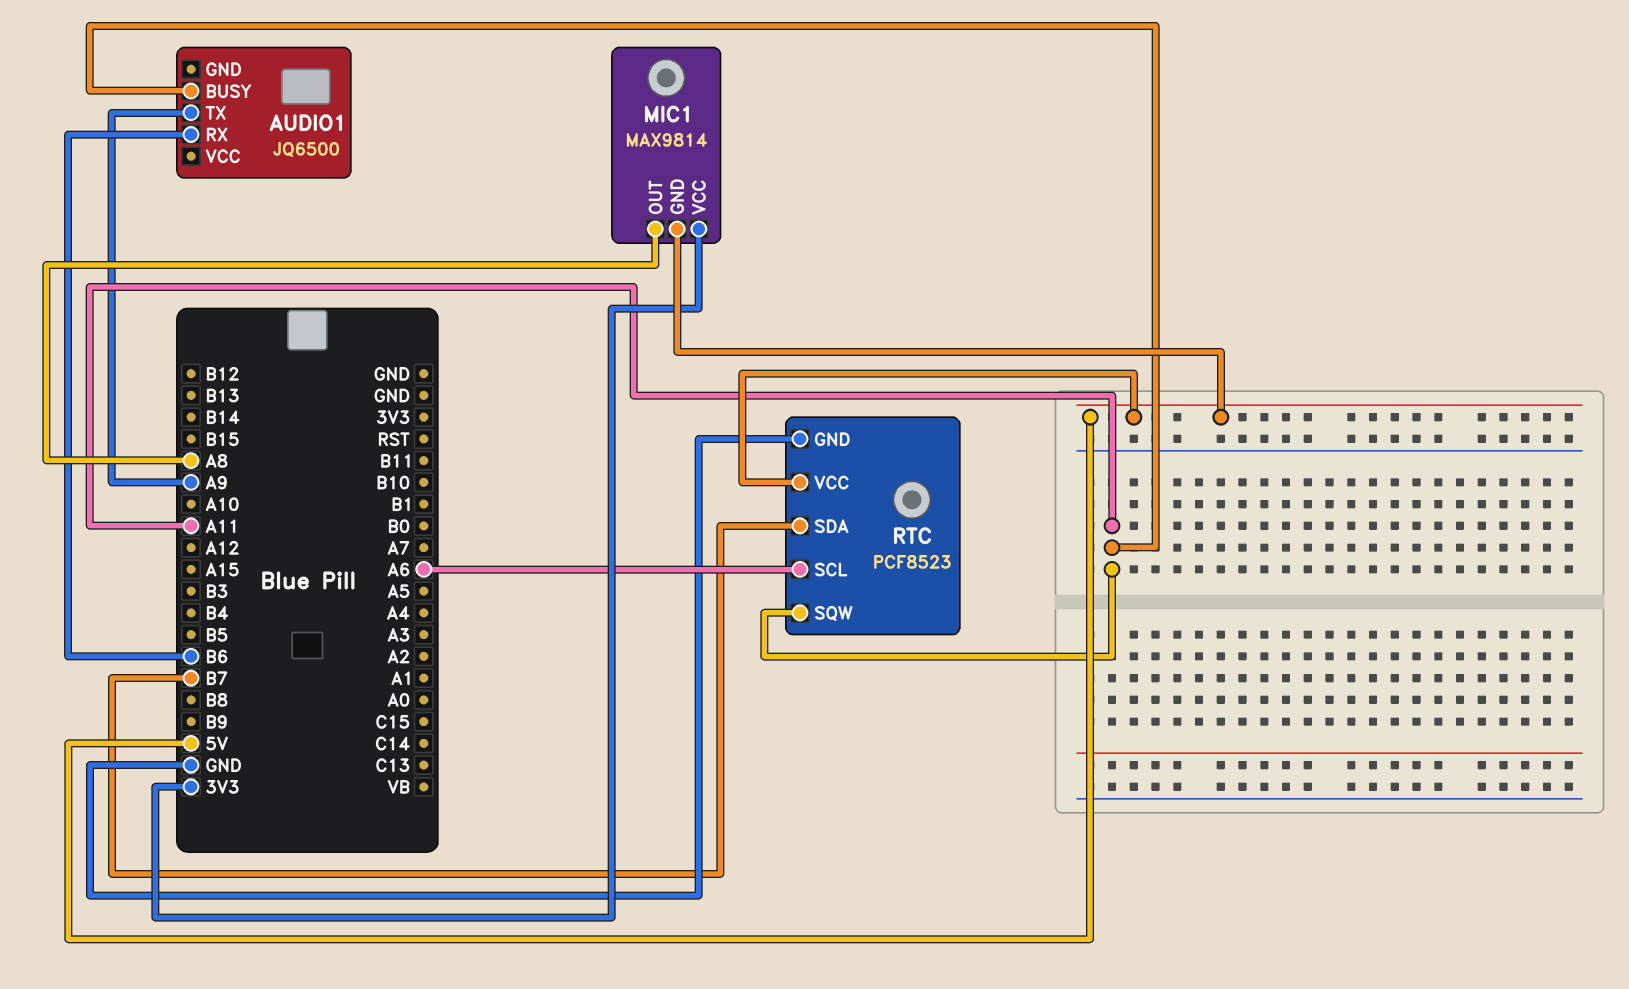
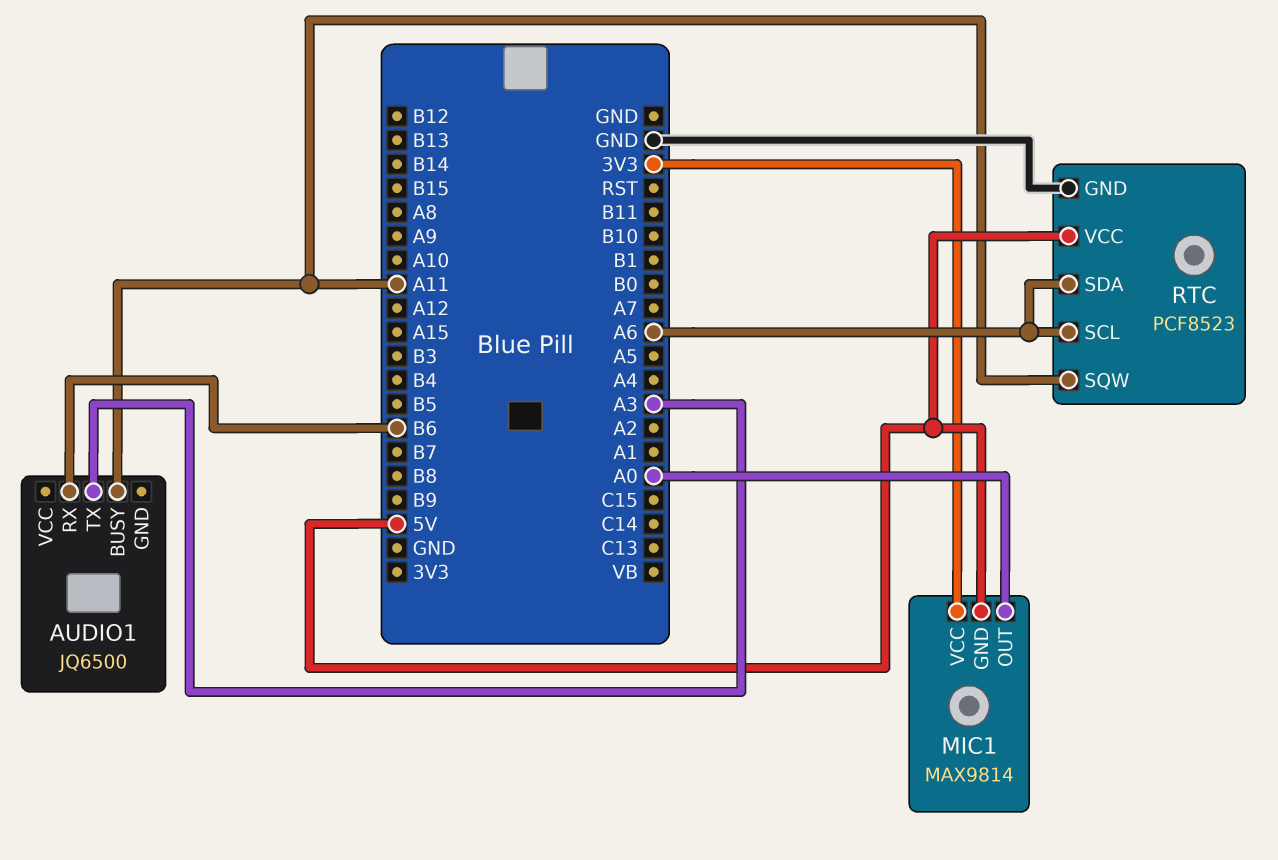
AUDIO1 pin TX: A9 -> A3
MIC1 pin OUT: A8 -> A0
RTC pin SDA: B7 -> A6

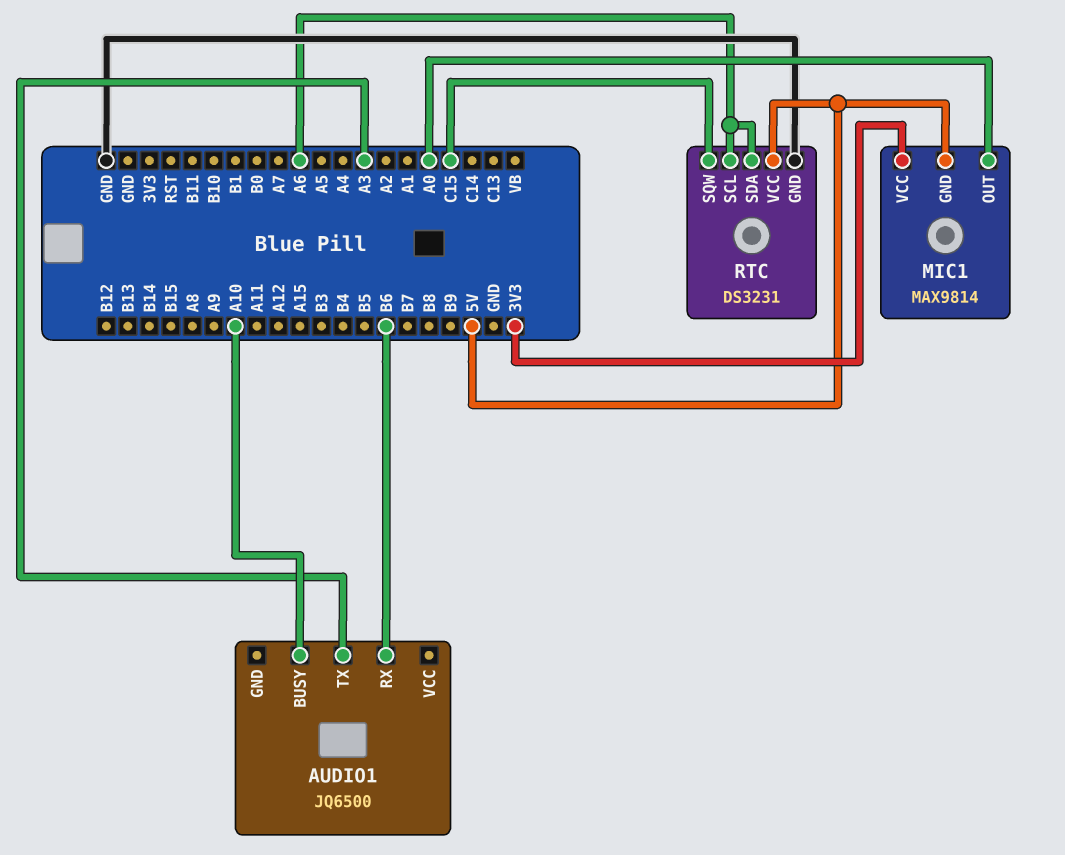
AUDIO1 pin BUSY: A11 -> A10
RTC: PCF8523 -> DS3231
RTC pin SQW: A11 -> C15

